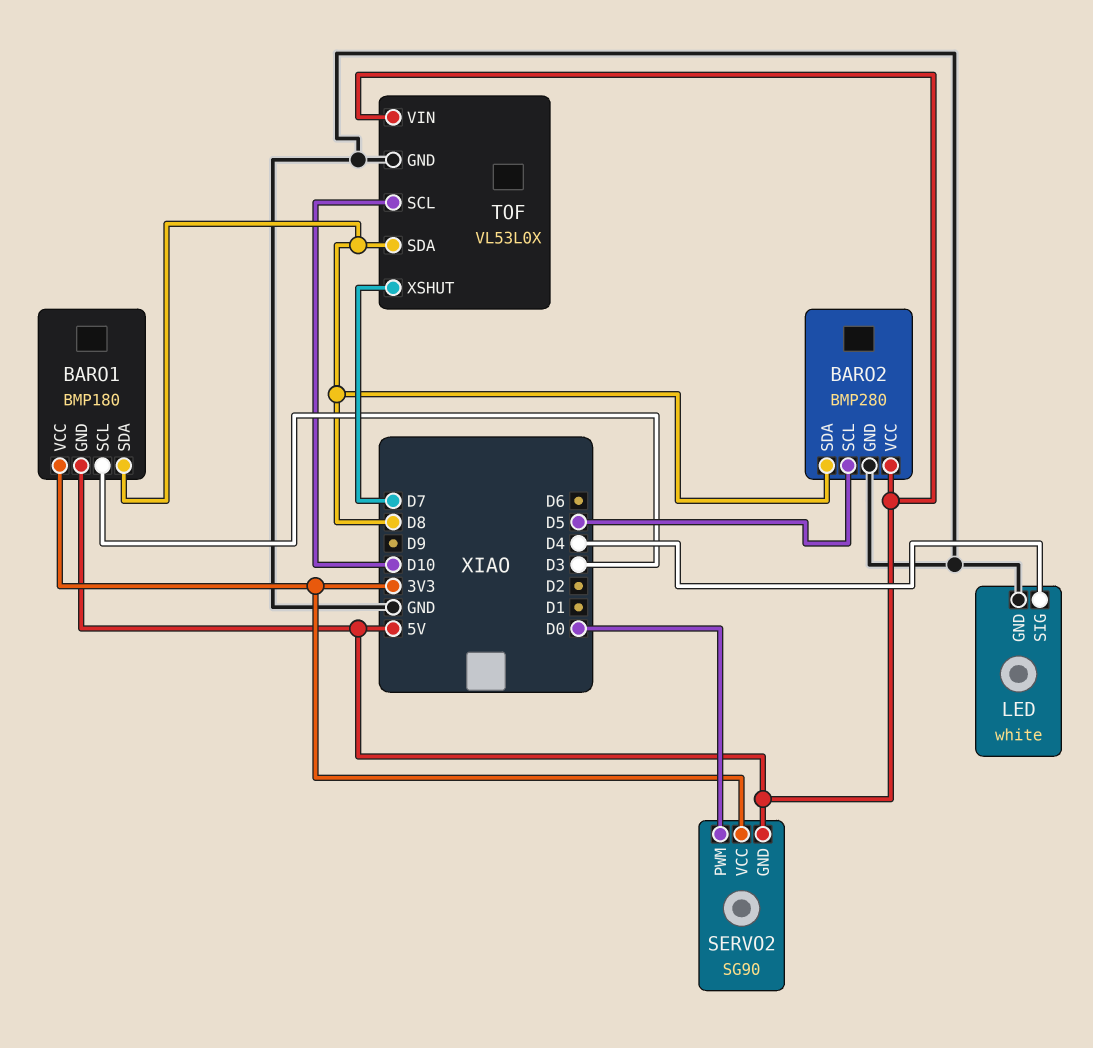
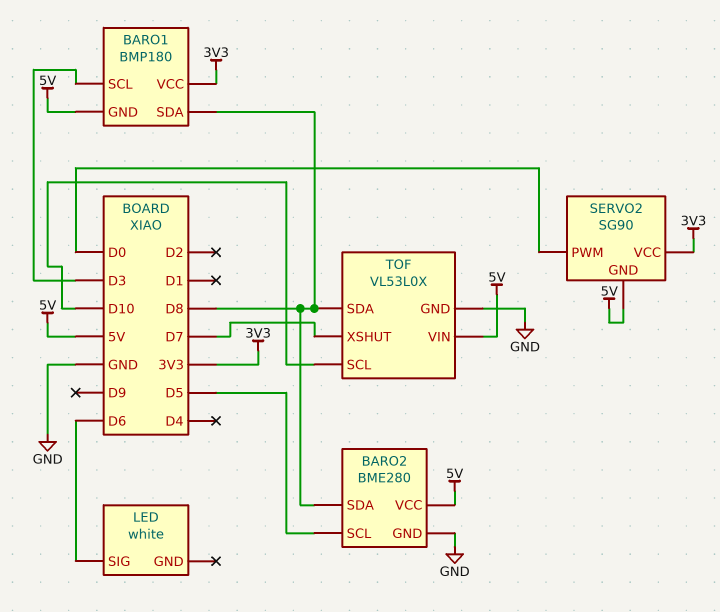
BARO2: BMP280 -> BME280
LED pin GND: GND -> none
LED pin SIG: D4 -> D6

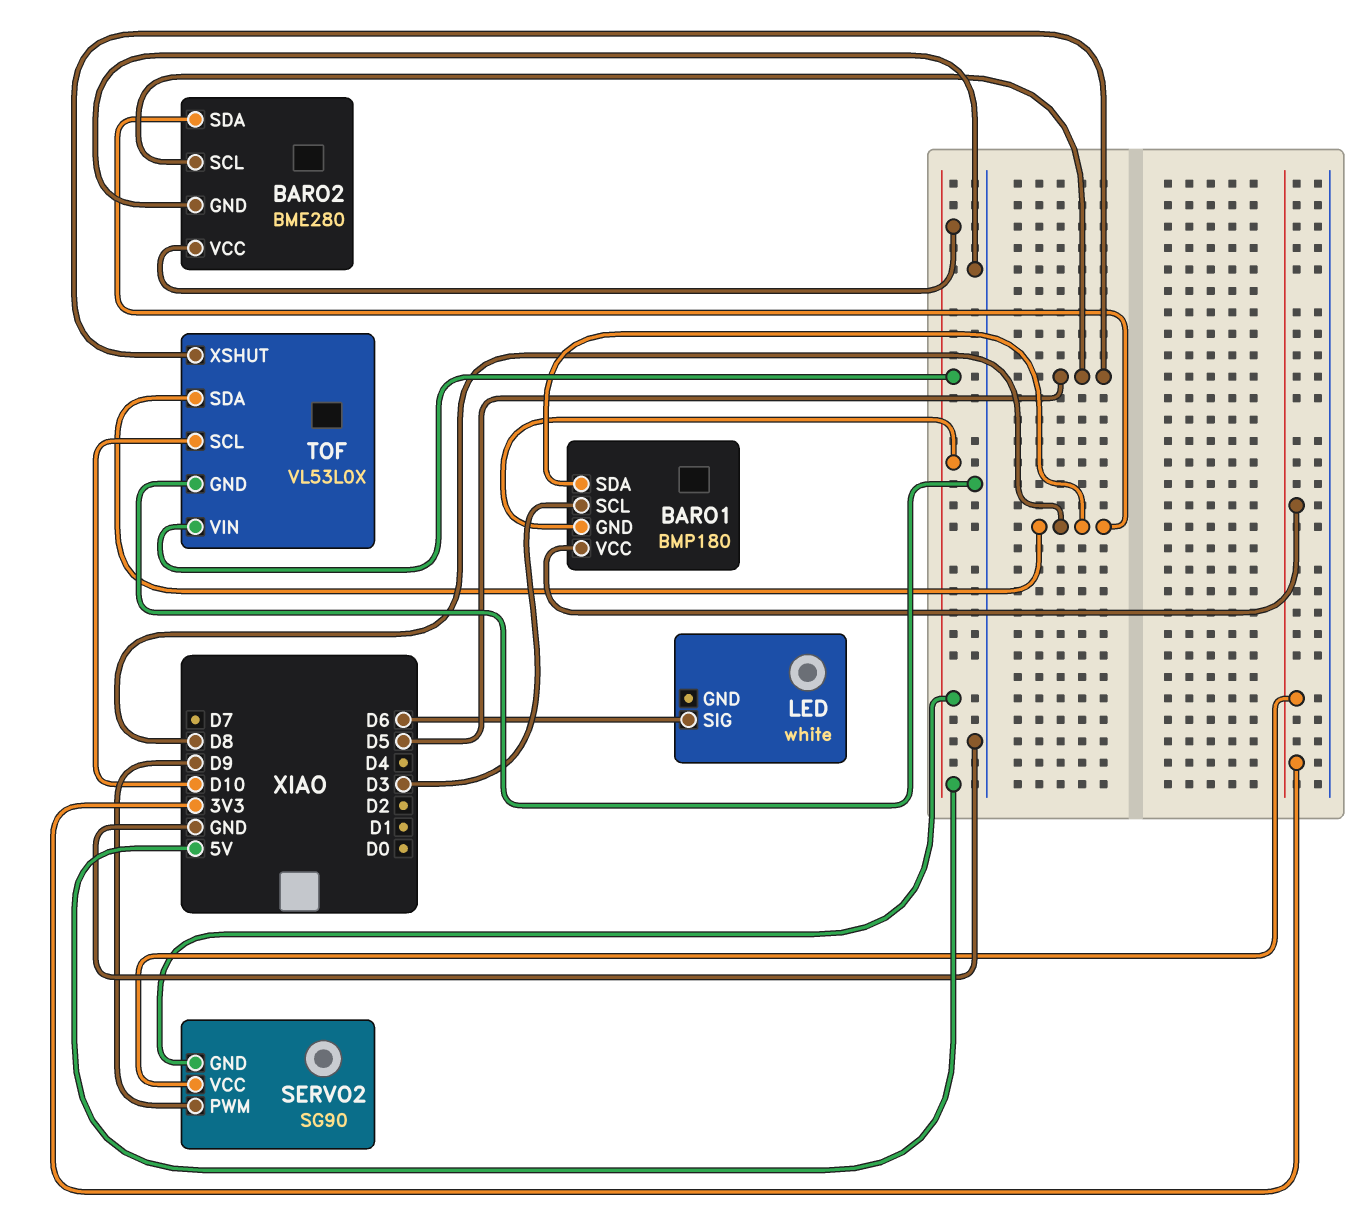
SERVO2 pin PWM: D0 -> D9
TOF pin XSHUT: D7 -> D5

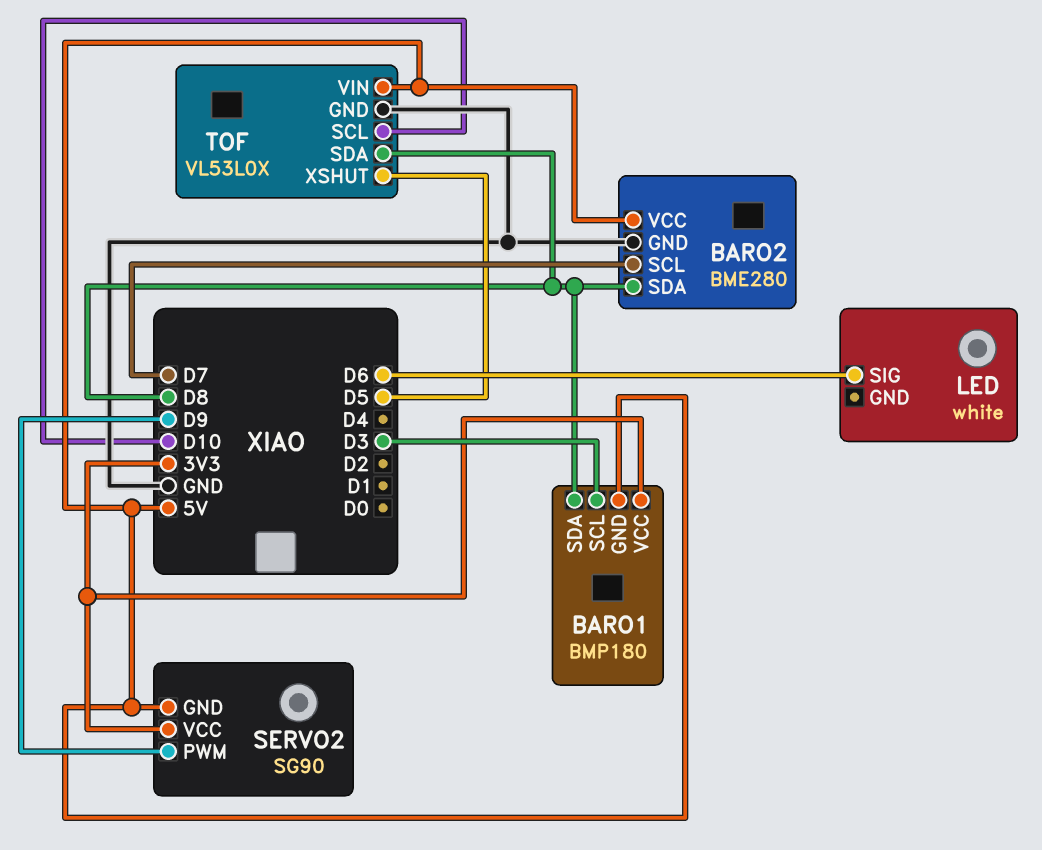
BARO2 pin SCL: D5 -> D7

